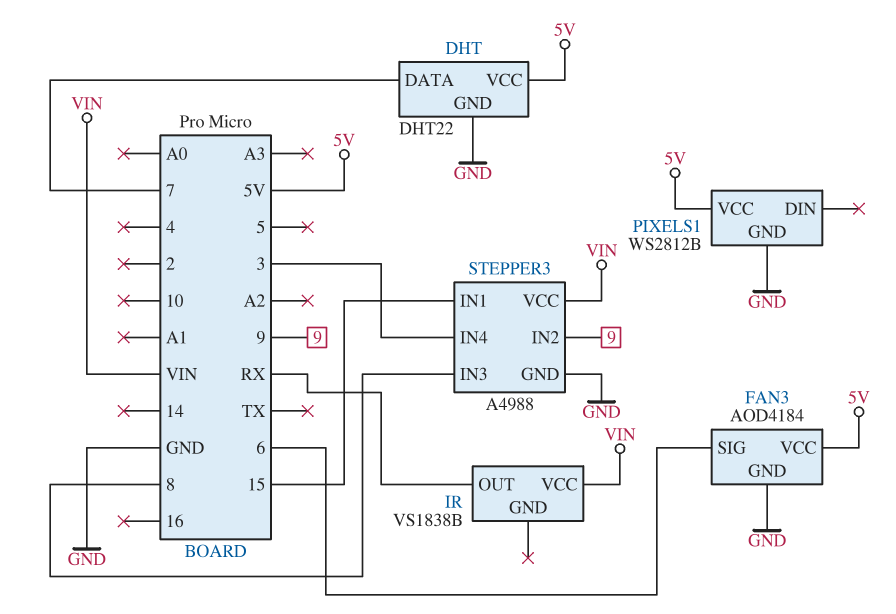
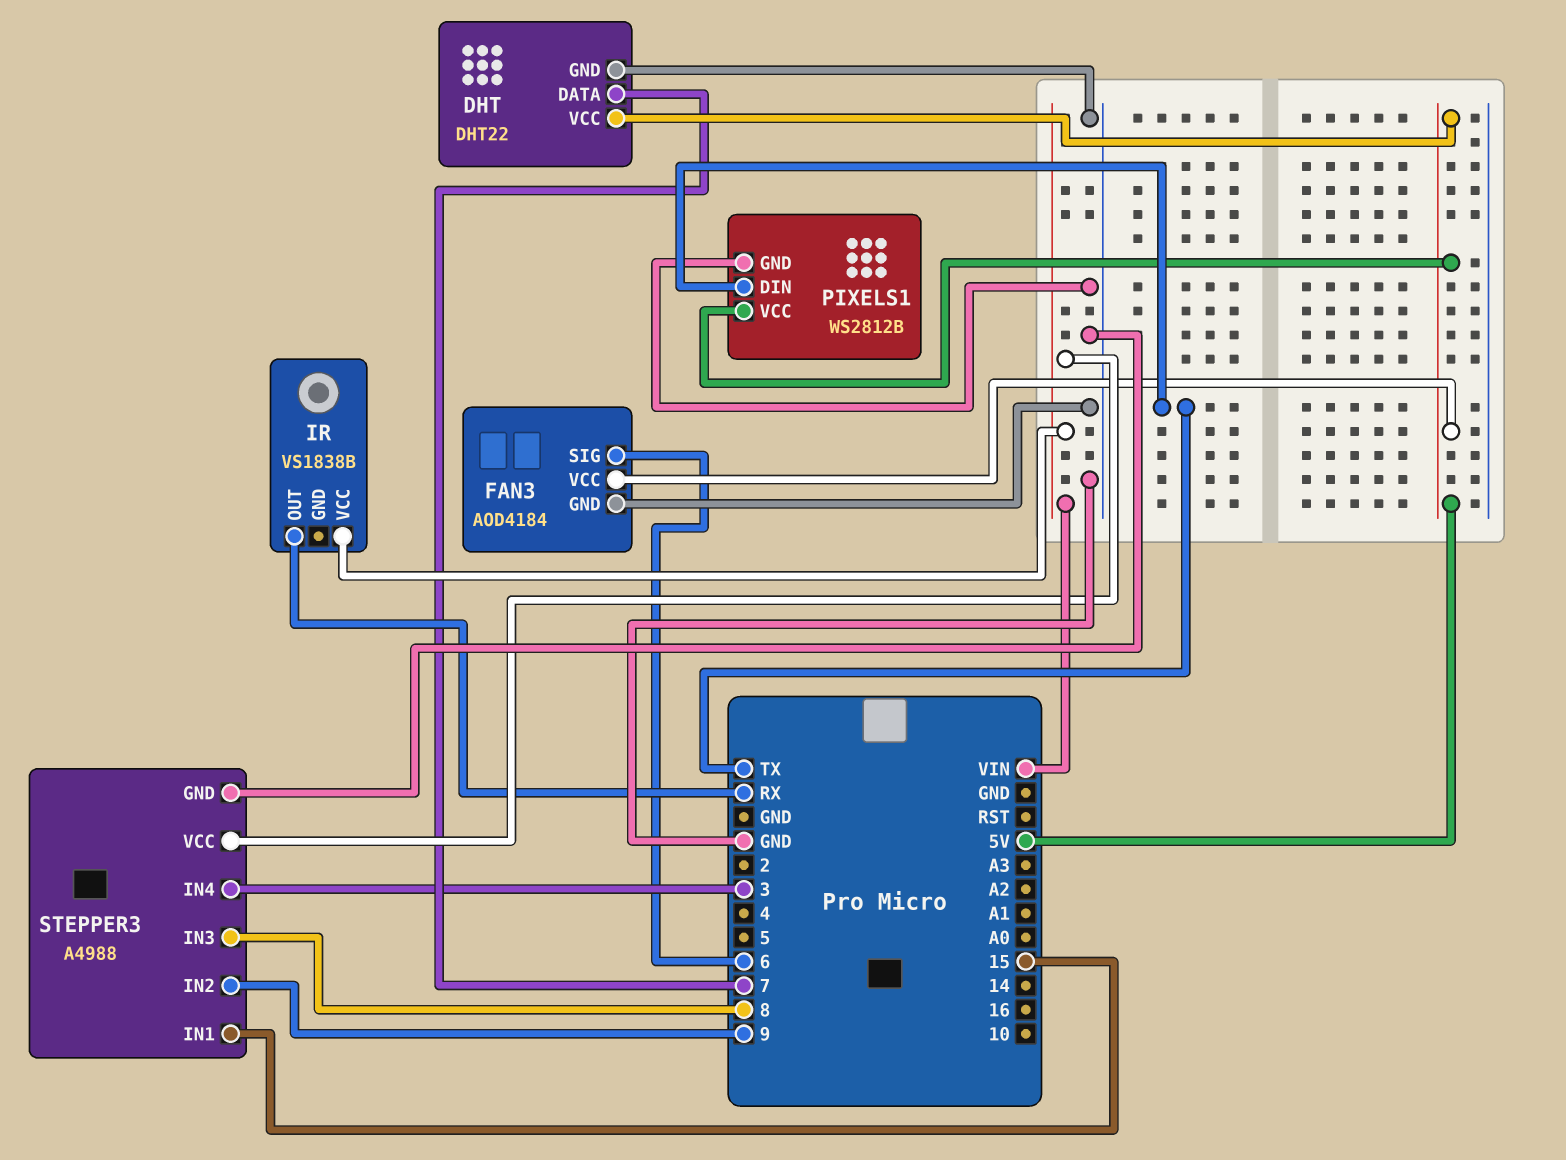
PIXELS1 pin DIN: none -> TX

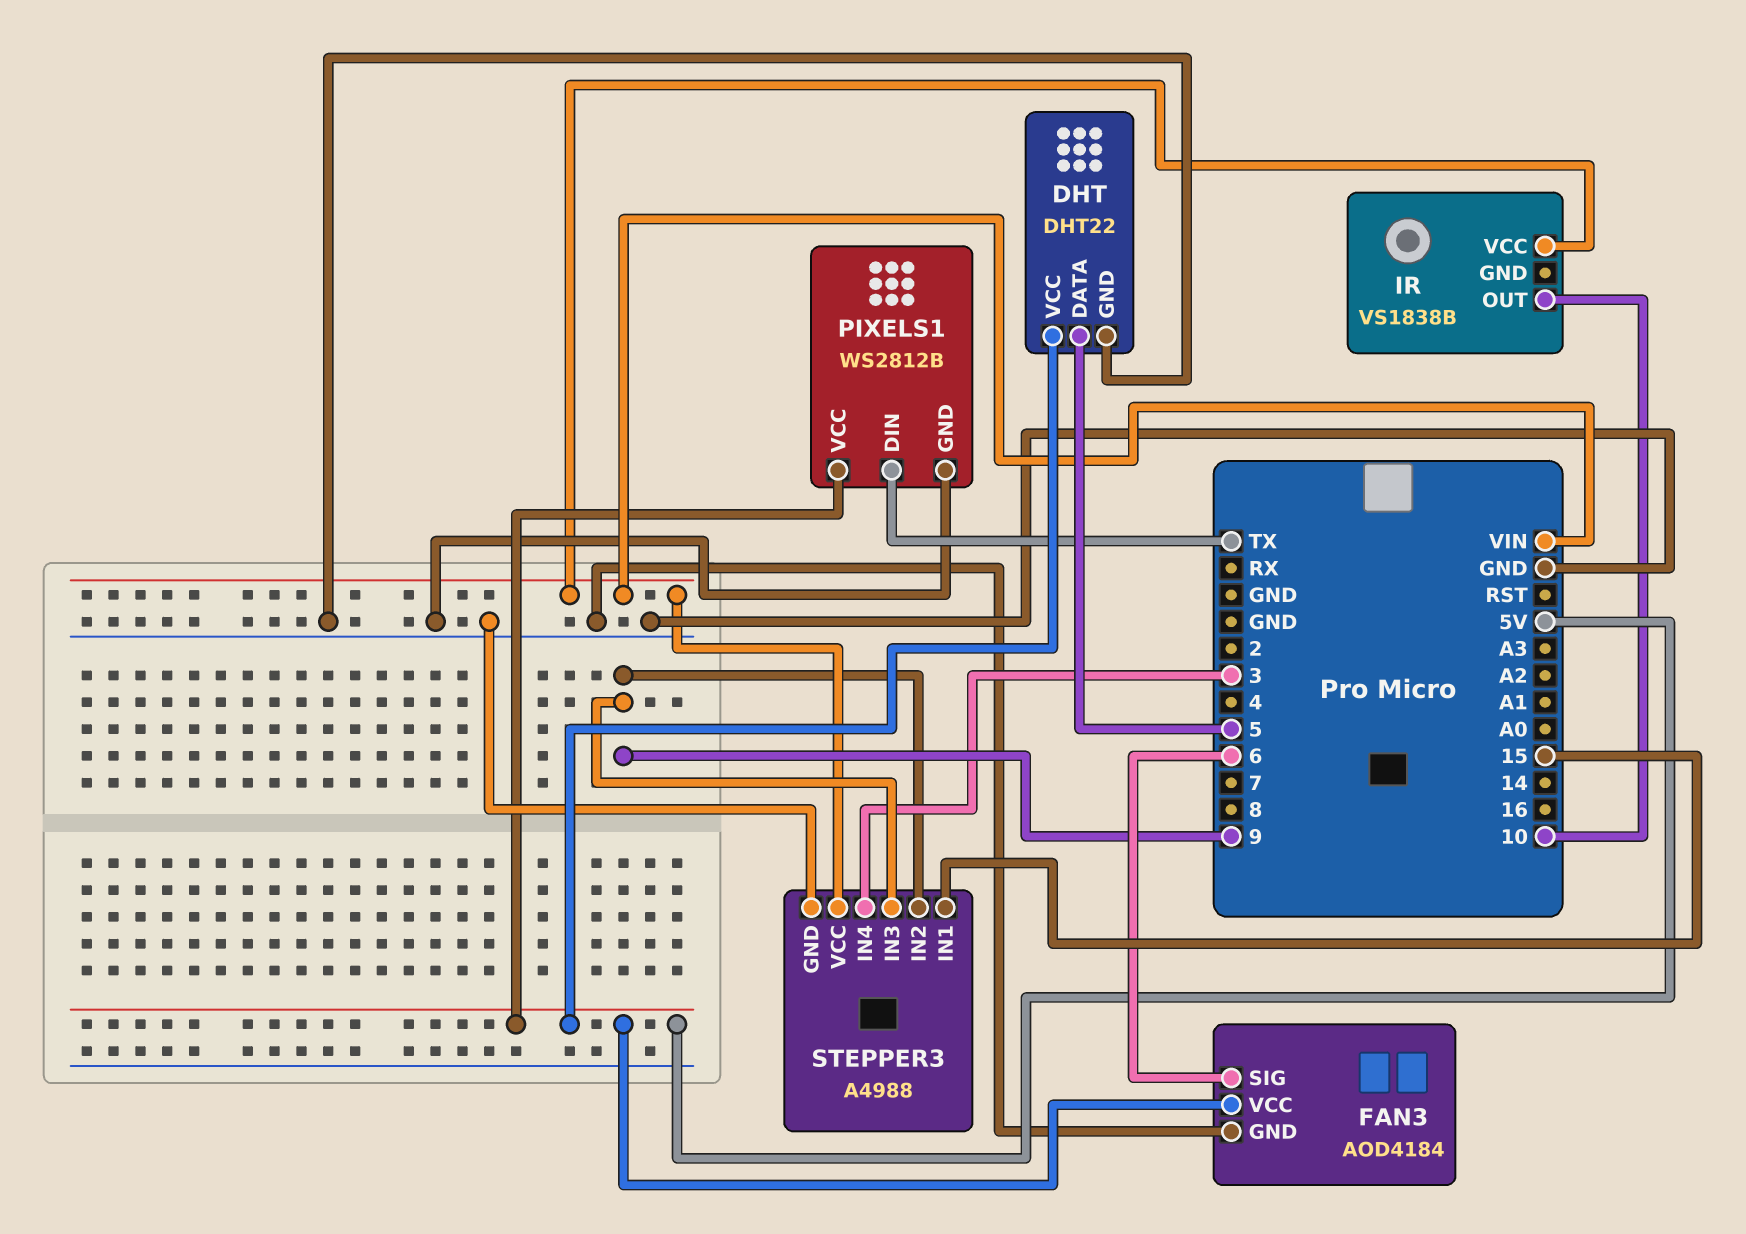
DHT pin DATA: 7 -> 5
IR pin OUT: RX -> 10
STEPPER3 pin IN3: 8 -> 9

